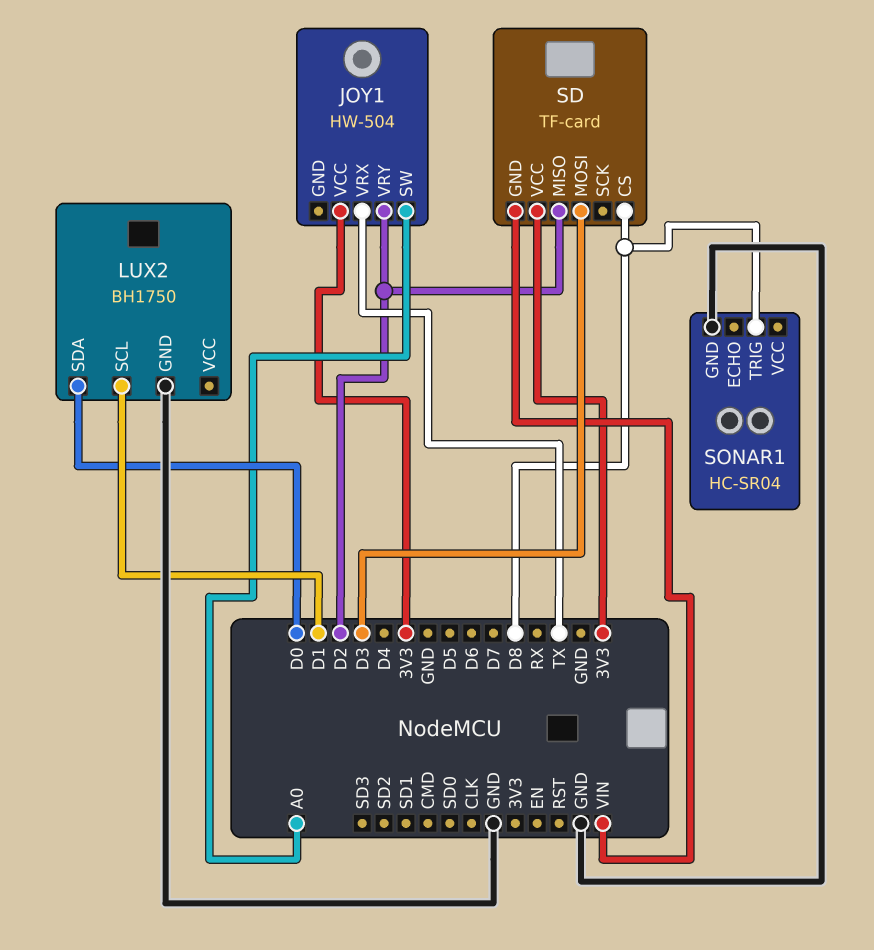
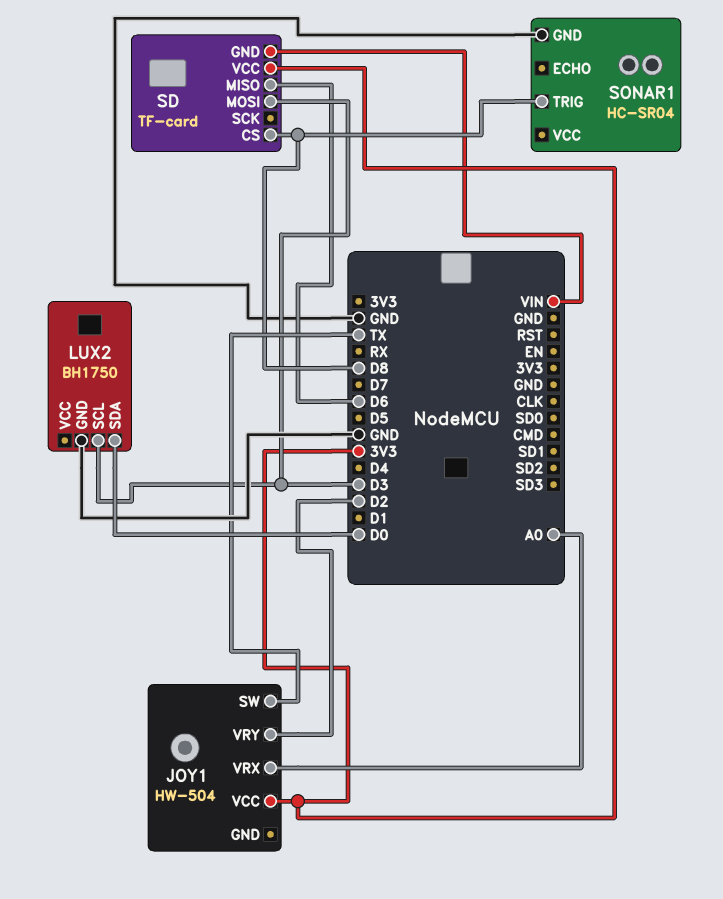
JOY1 pin SW: A0 -> TX
JOY1 pin VRX: TX -> A0
LUX2 pin SCL: D1 -> D3
SD pin MISO: D2 -> D6

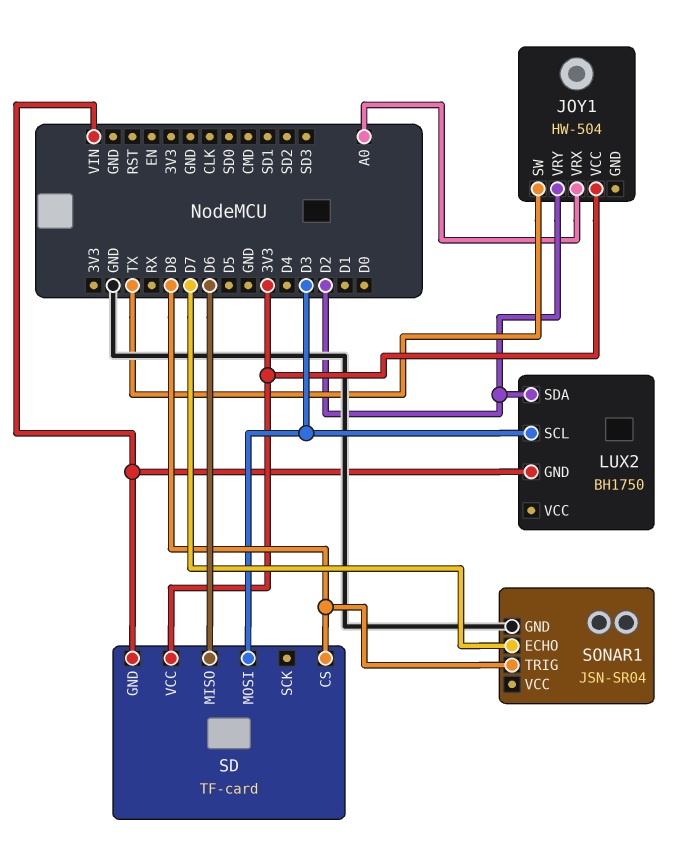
LUX2 pin GND: GND -> VIN
LUX2 pin SDA: D0 -> D2
SONAR1: HC-SR04 -> JSN-SR04
SONAR1 pin ECHO: none -> D7

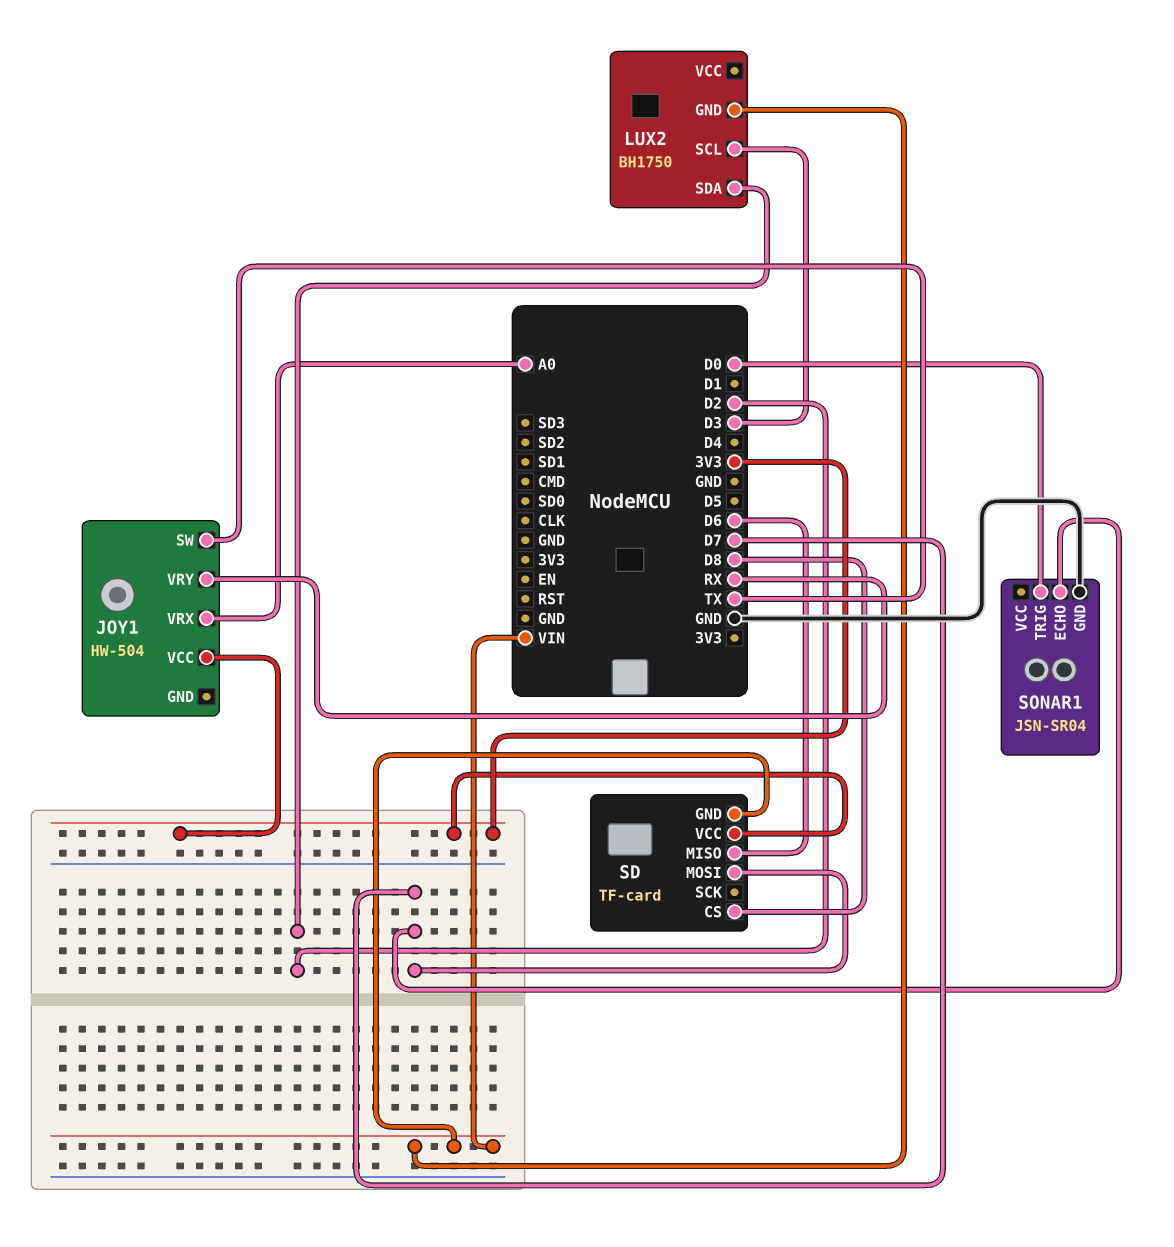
JOY1 pin VRY: D2 -> RX
SD pin MOSI: D3 -> D7
SONAR1 pin TRIG: D8 -> D0

